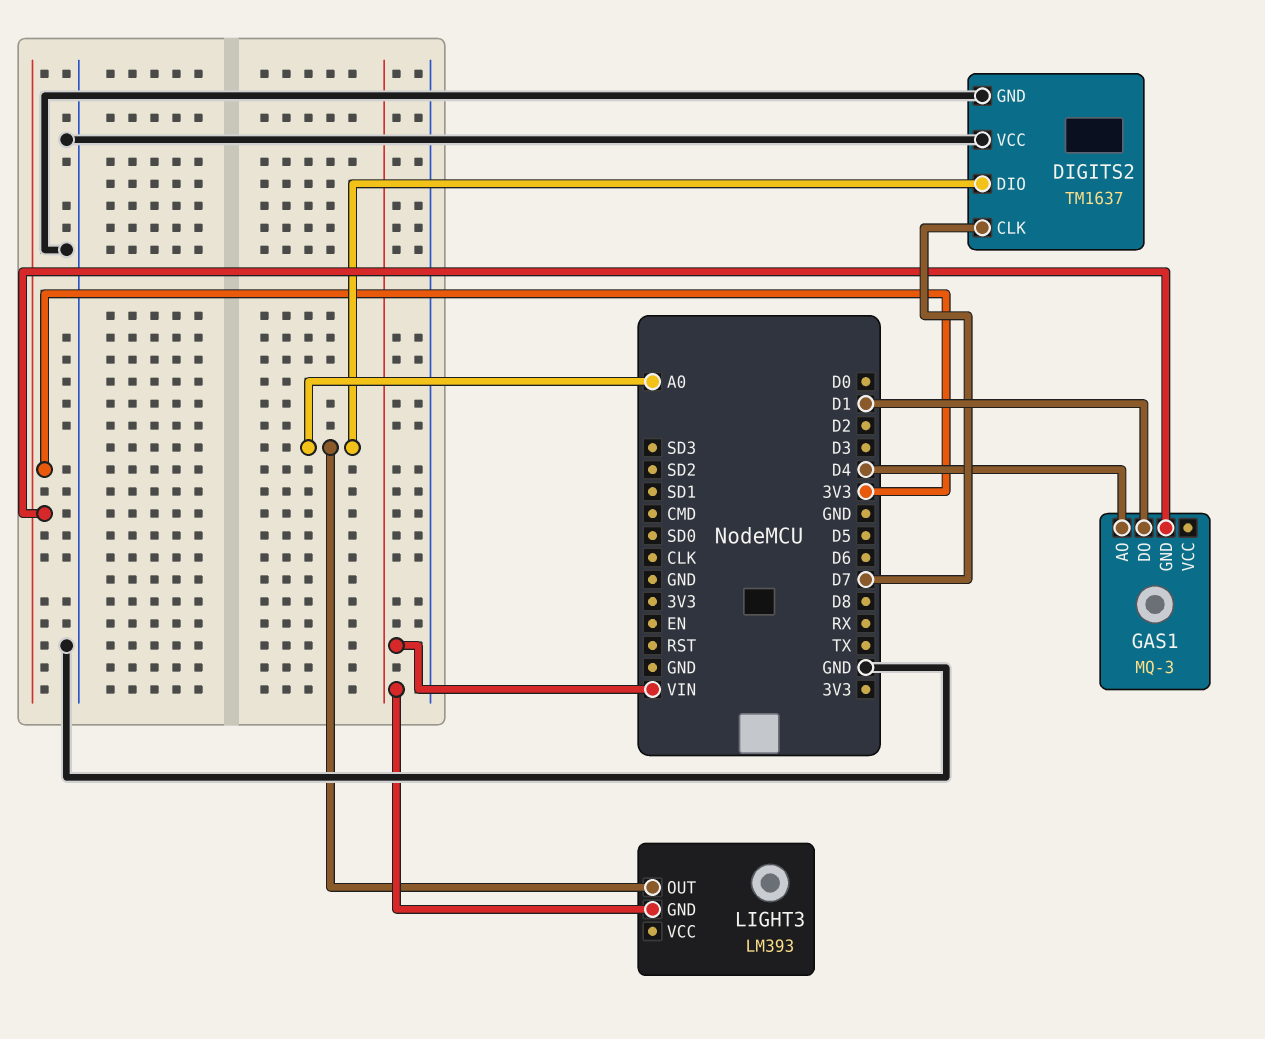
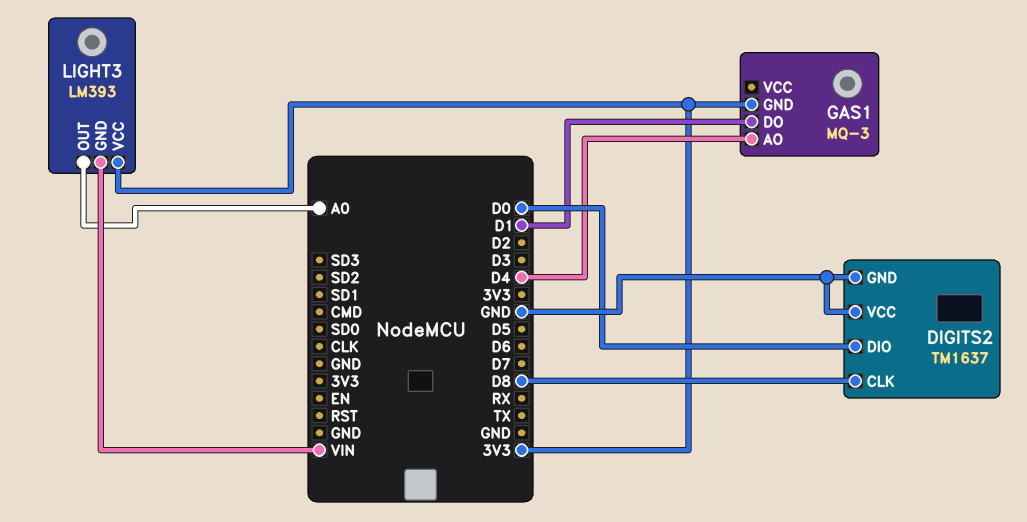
DIGITS2 pin CLK: D7 -> D8
DIGITS2 pin DIO: A0 -> D0
LIGHT3 pin VCC: none -> 3V3

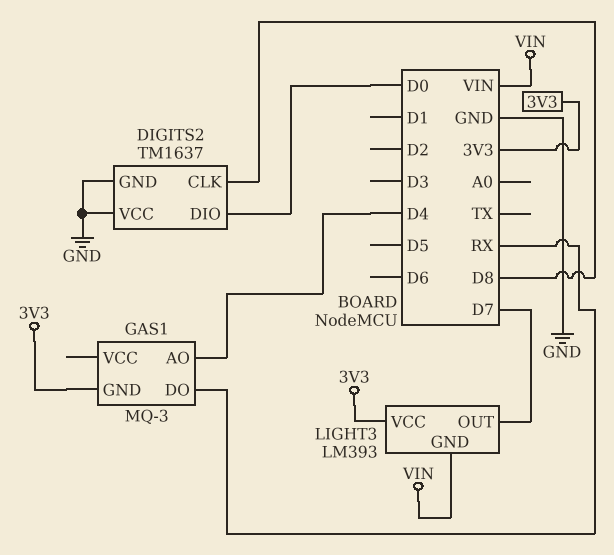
GAS1 pin DO: D1 -> RX
LIGHT3 pin OUT: A0 -> D7

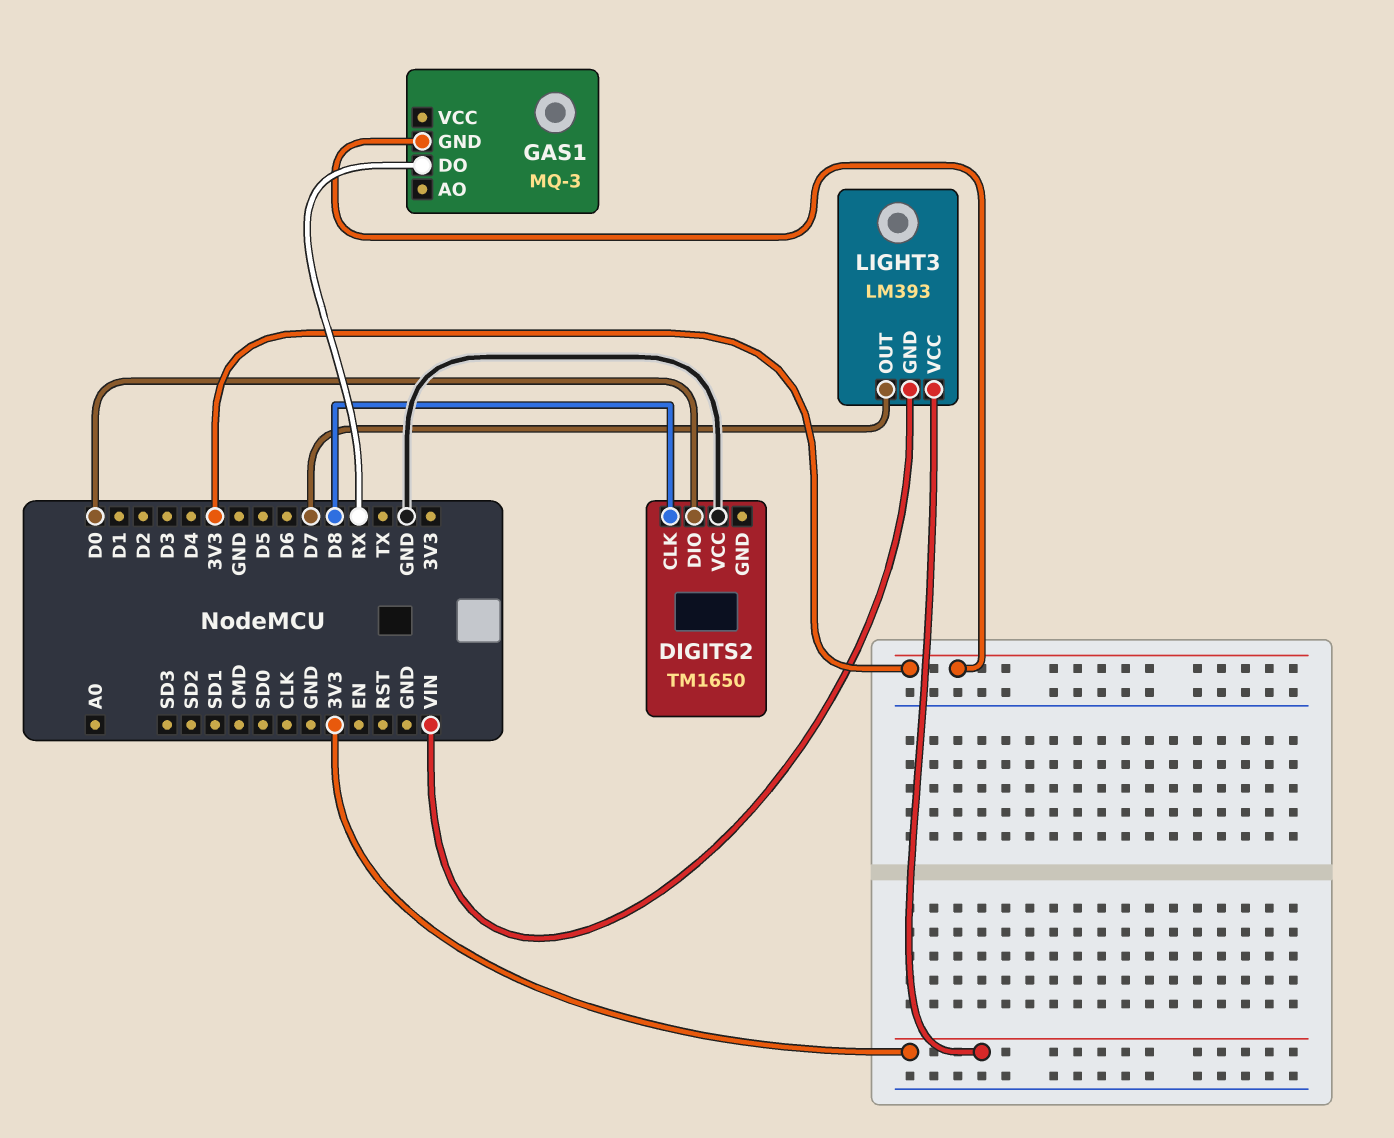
DIGITS2: TM1637 -> TM1650
DIGITS2 pin GND: GND -> none
GAS1 pin AO: D4 -> none

